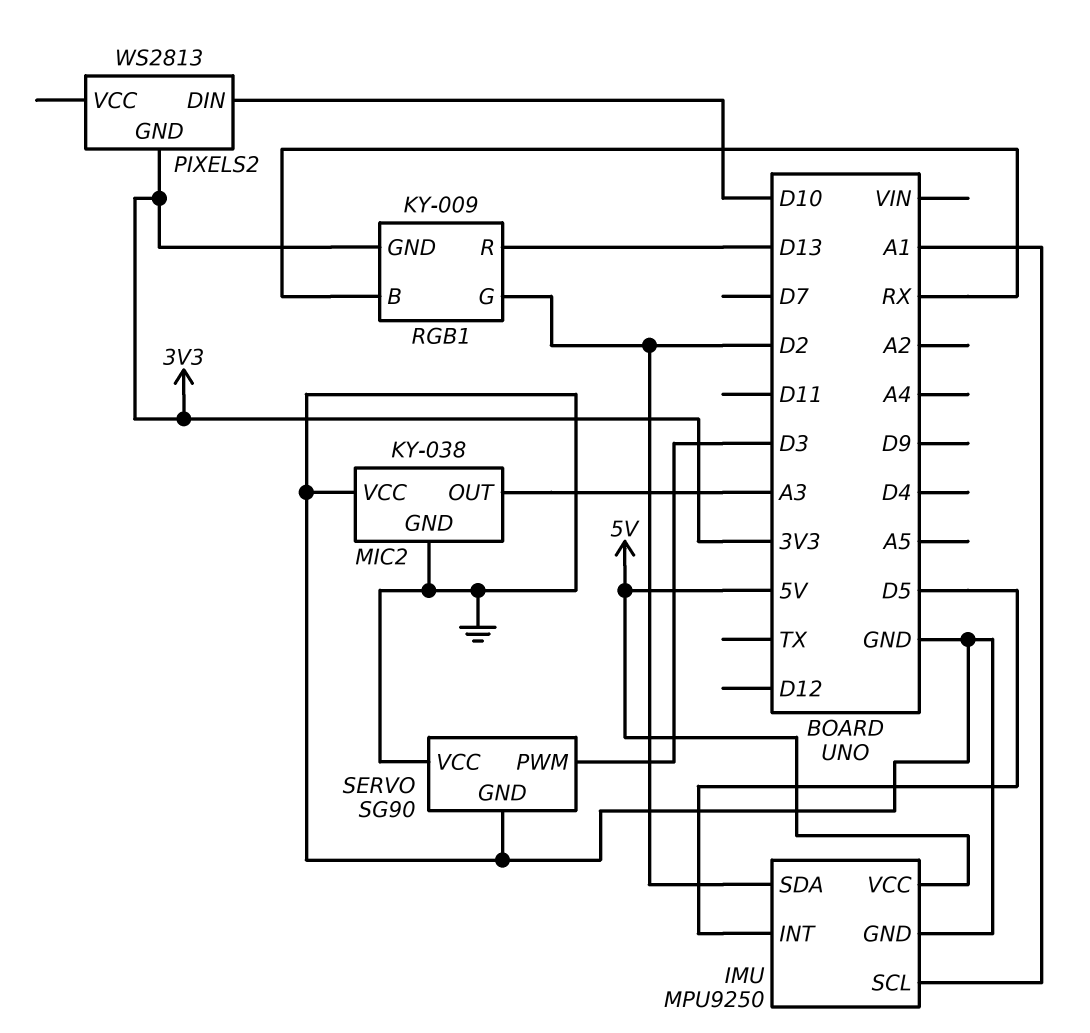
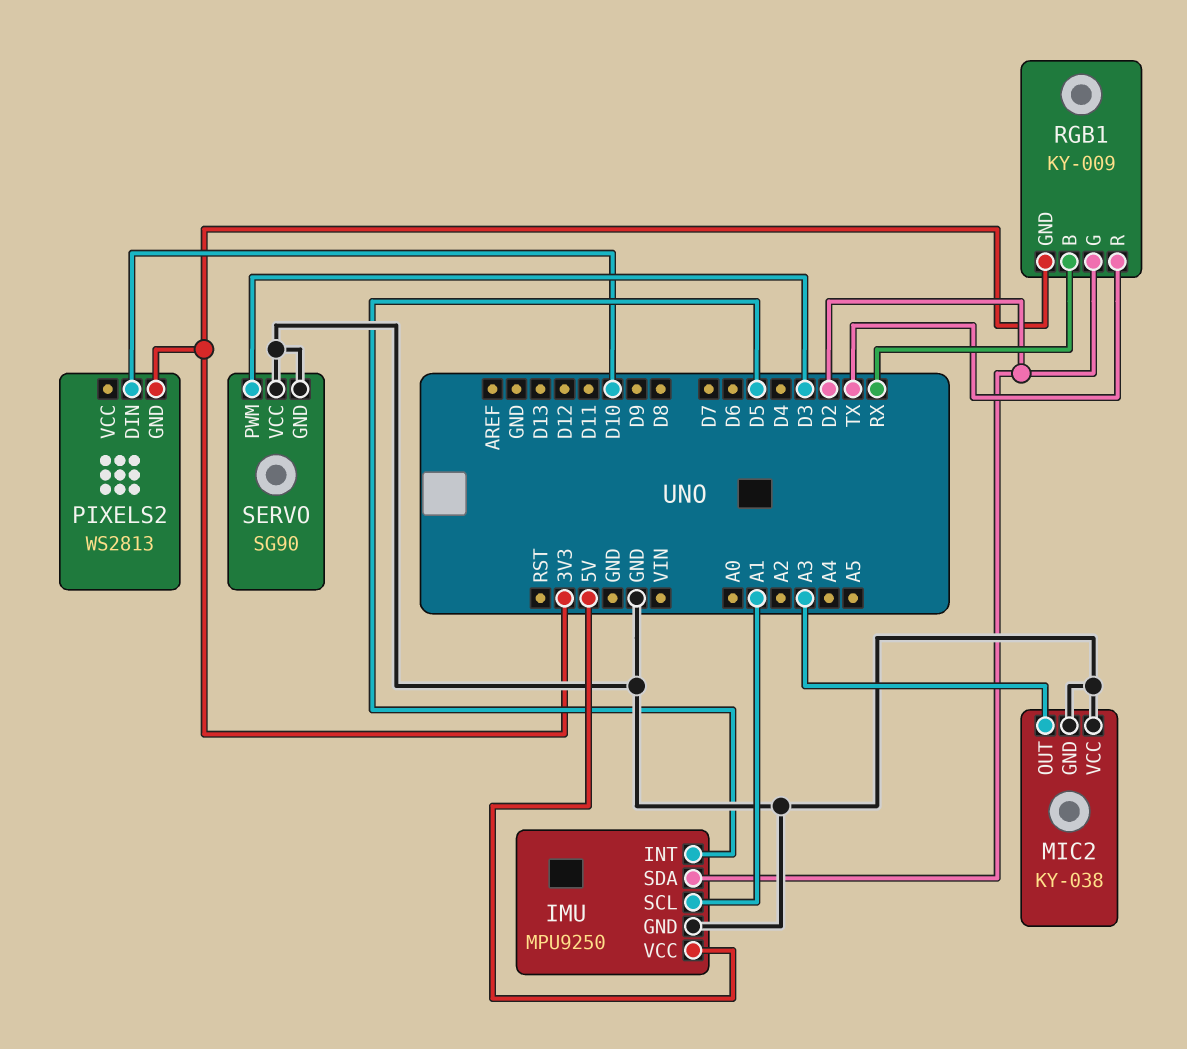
RGB1 pin R: D13 -> TX

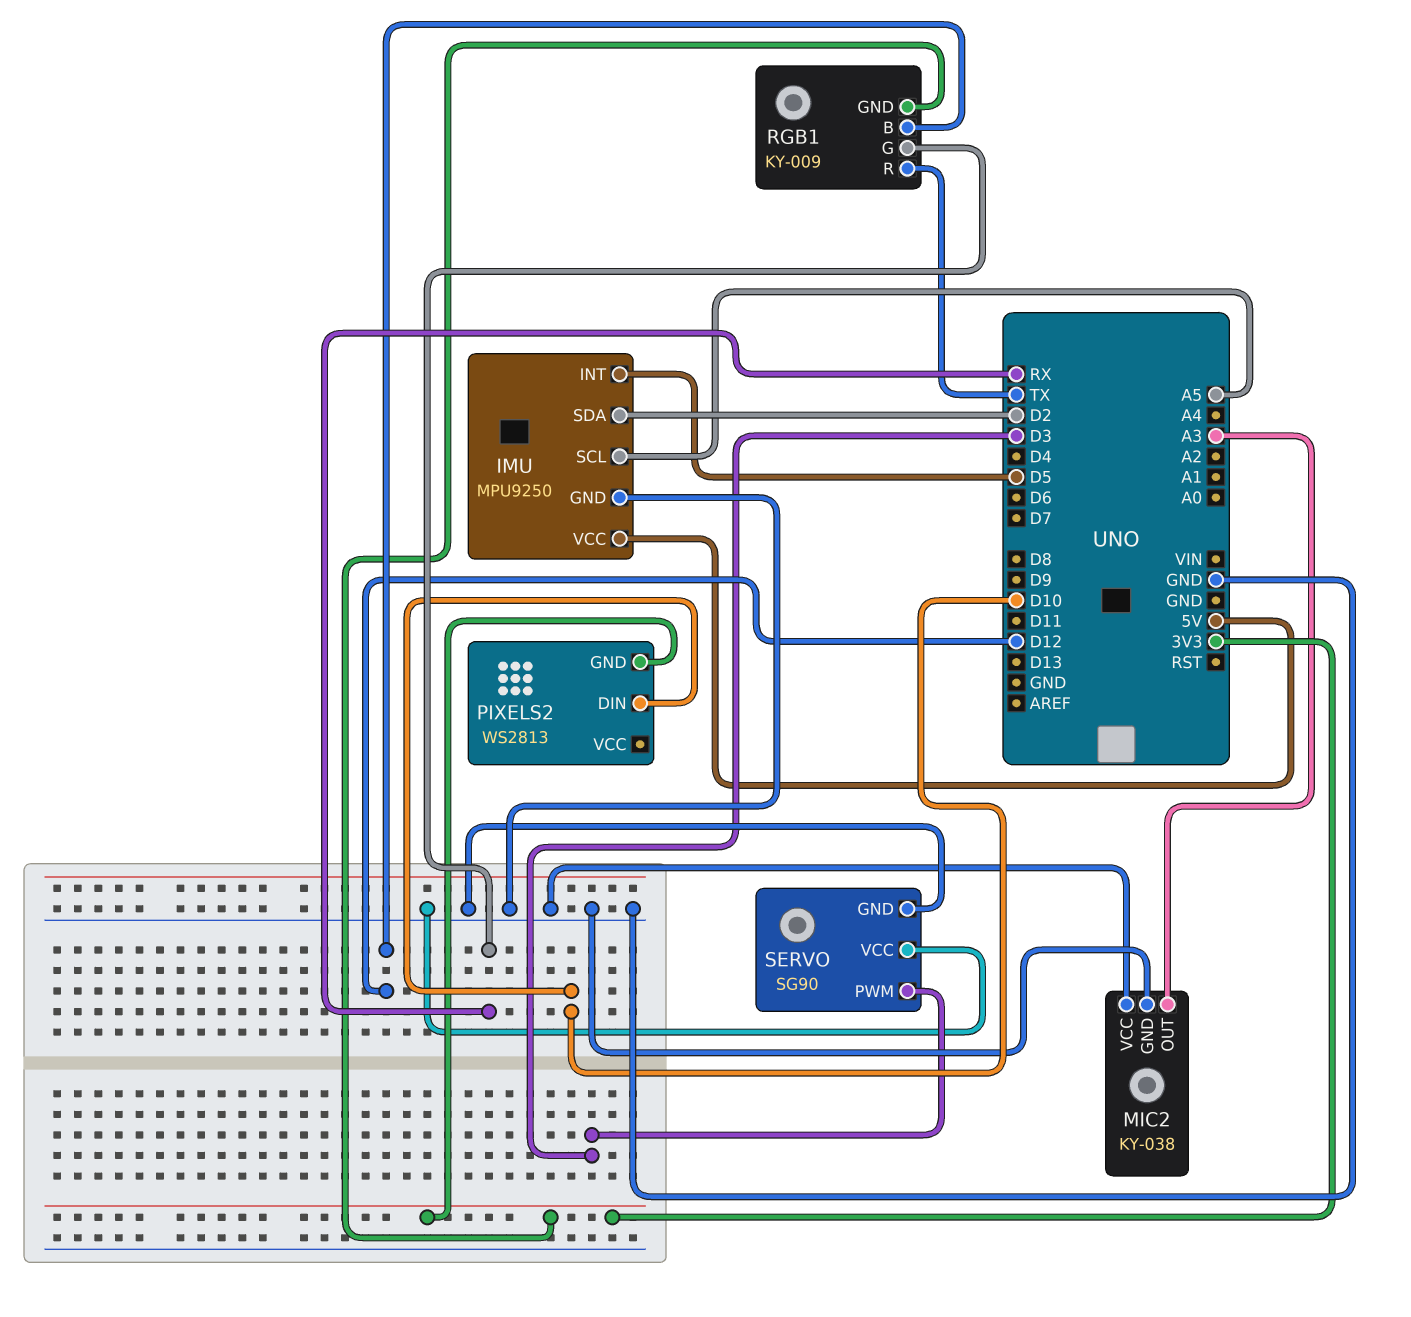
IMU pin SCL: A1 -> A5
RGB1 pin B: RX -> D12
RGB1 pin G: D2 -> RX

